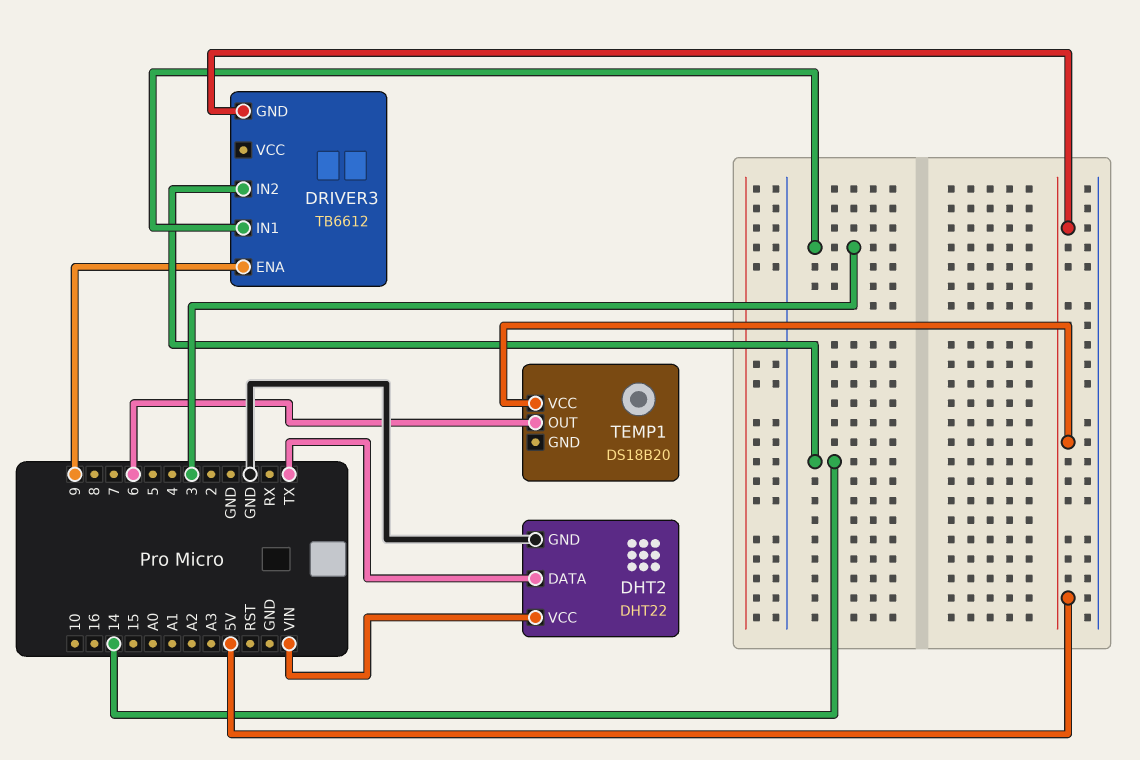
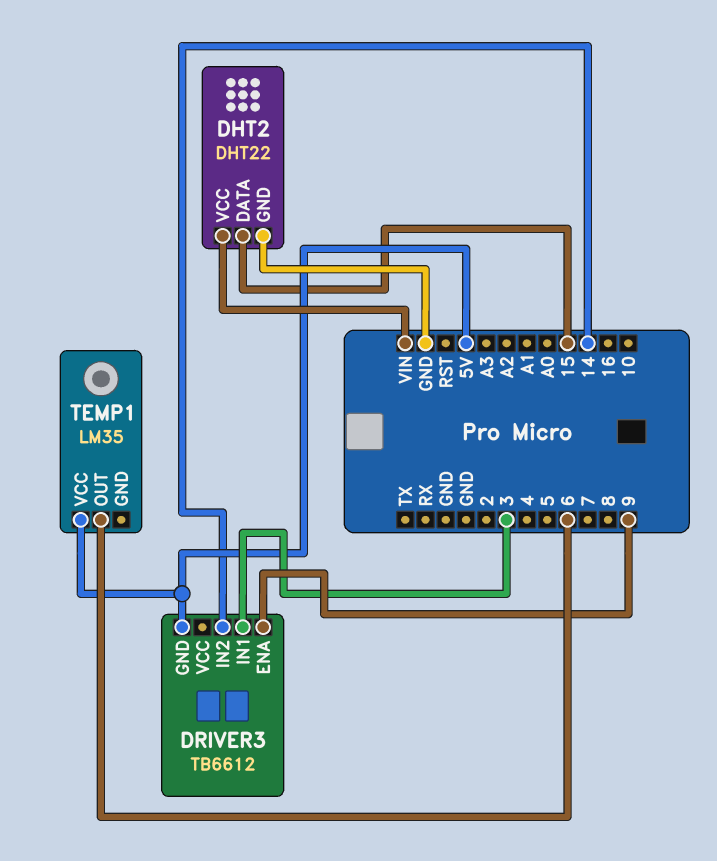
DHT2 pin DATA: TX -> 15
TEMP1: DS18B20 -> LM35

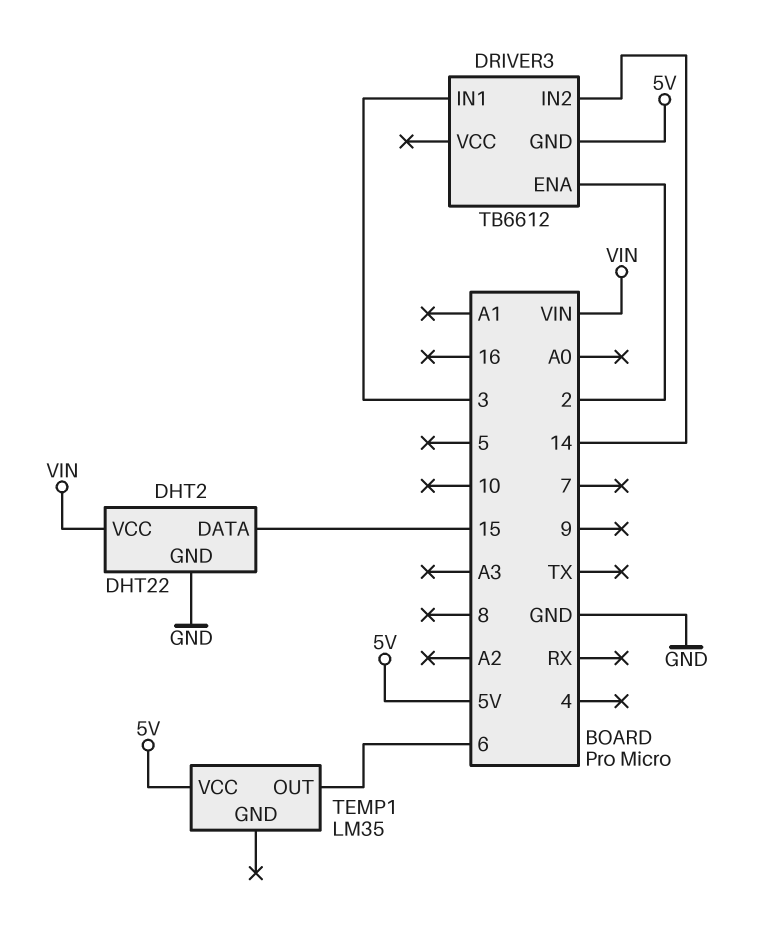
DRIVER3 pin ENA: 9 -> 2

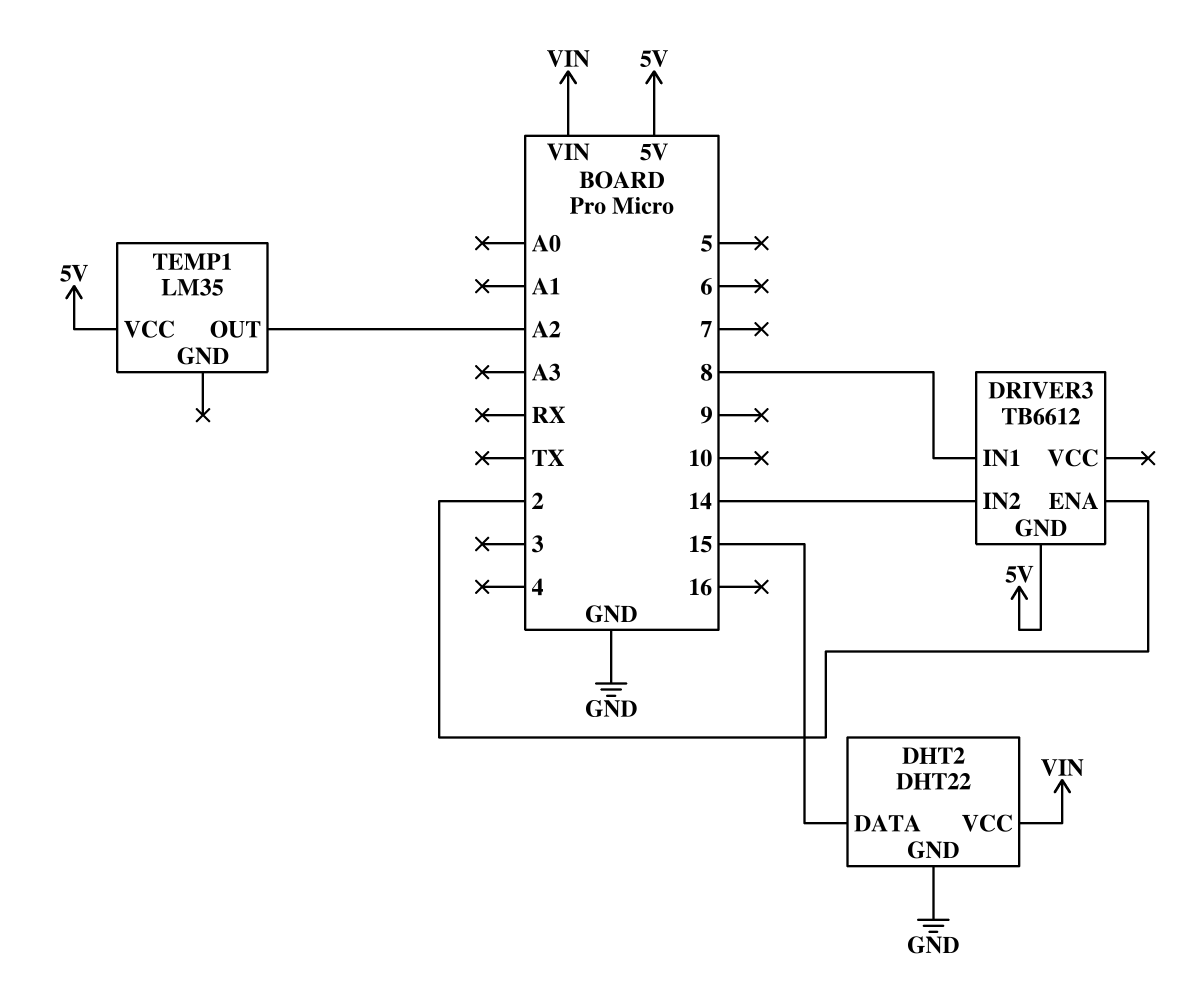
DRIVER3 pin IN1: 3 -> 8
TEMP1 pin OUT: 6 -> A2

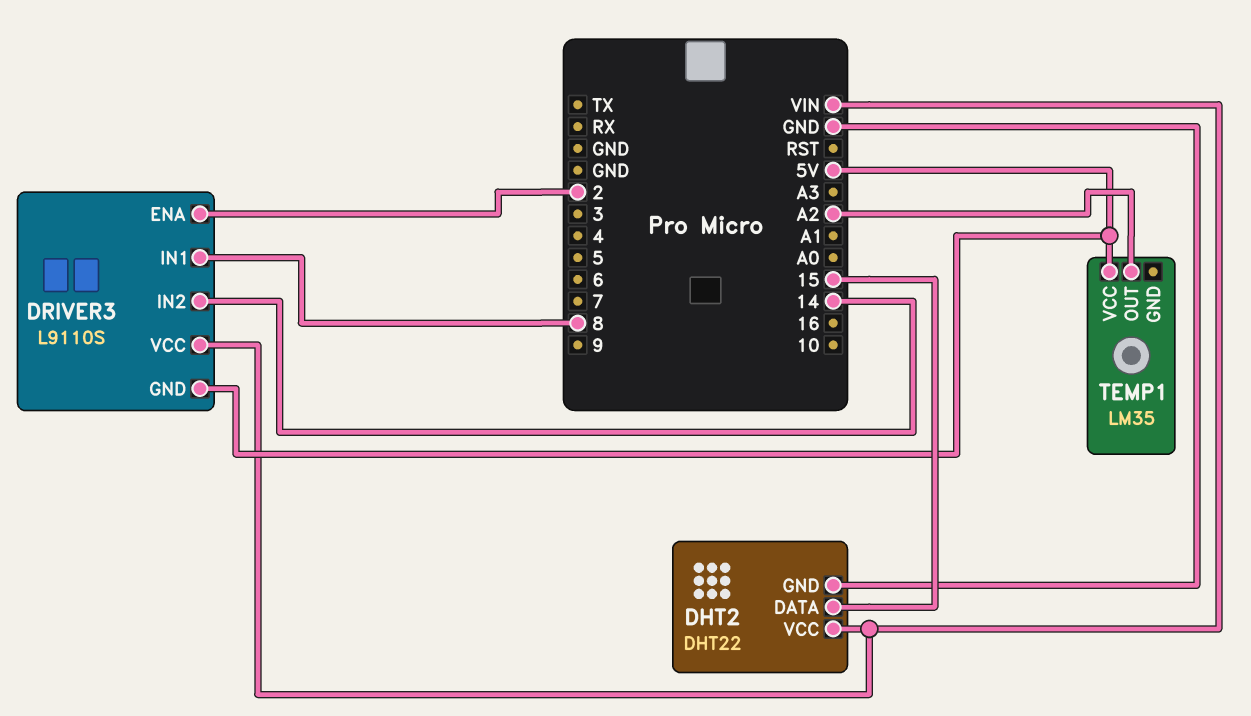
DRIVER3: TB6612 -> L9110S
DRIVER3 pin VCC: none -> VIN

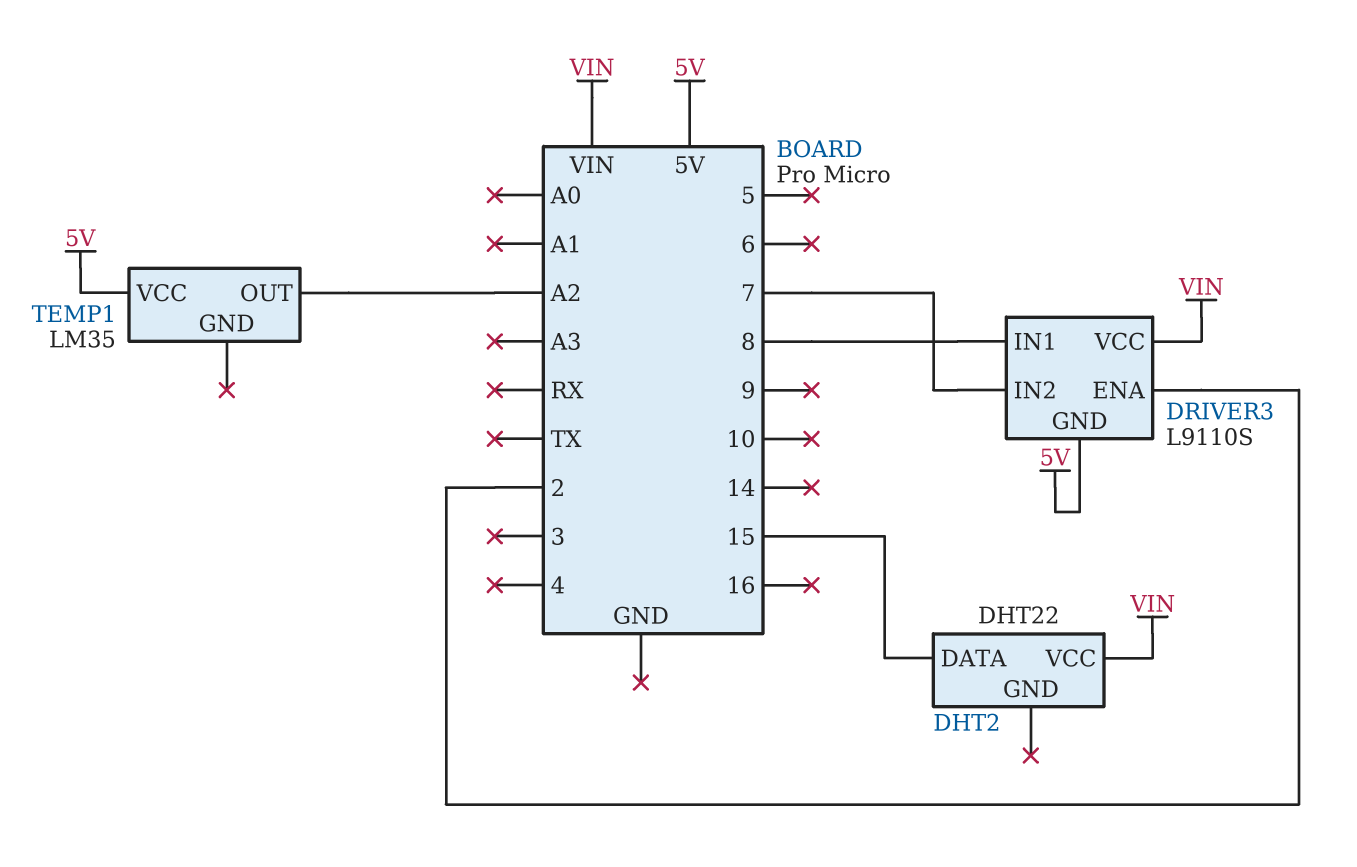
DHT2 pin GND: GND -> none
DRIVER3 pin IN2: 14 -> 7

